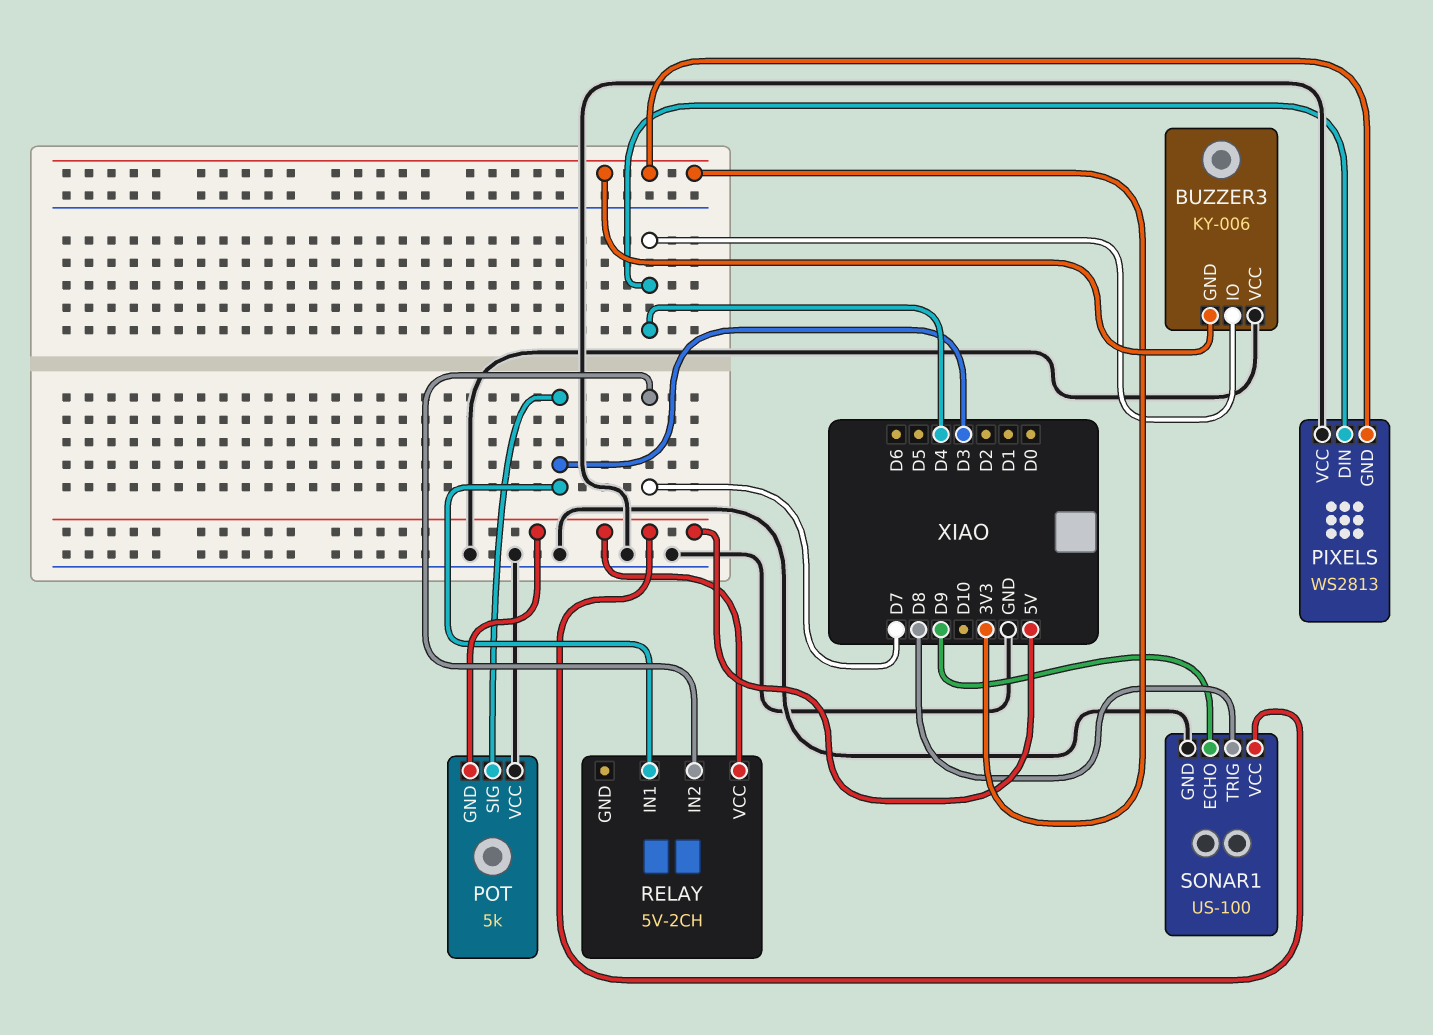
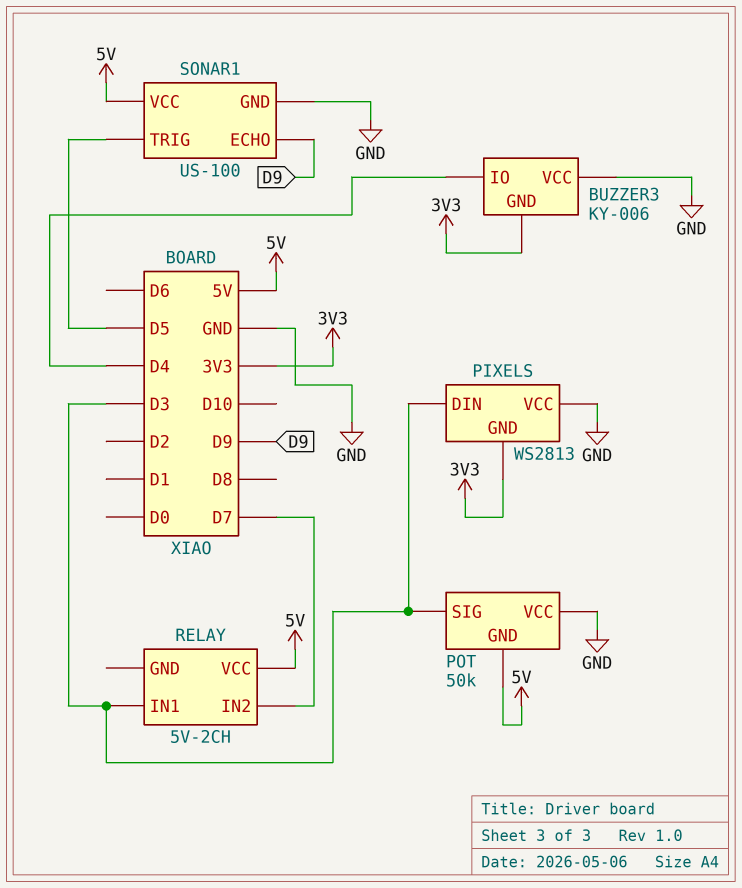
PIXELS pin DIN: D4 -> D3
POT: 5k -> 50k
SONAR1 pin TRIG: D8 -> D5

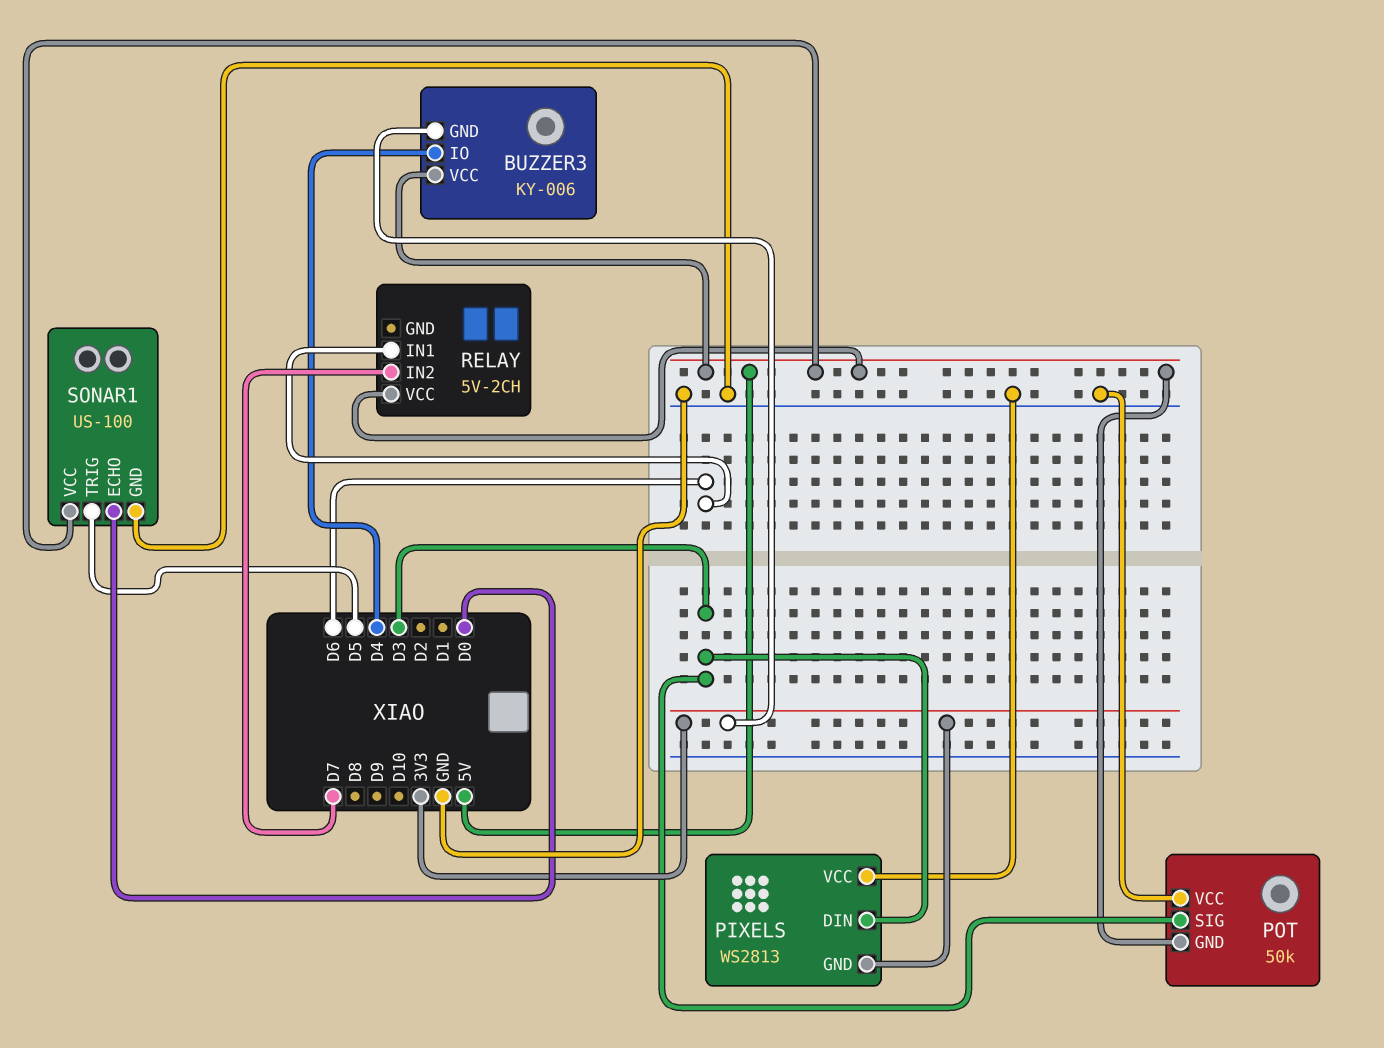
BUZZER3 pin VCC: GND -> 5V
RELAY pin IN1: D3 -> D6
SONAR1 pin ECHO: D9 -> D0

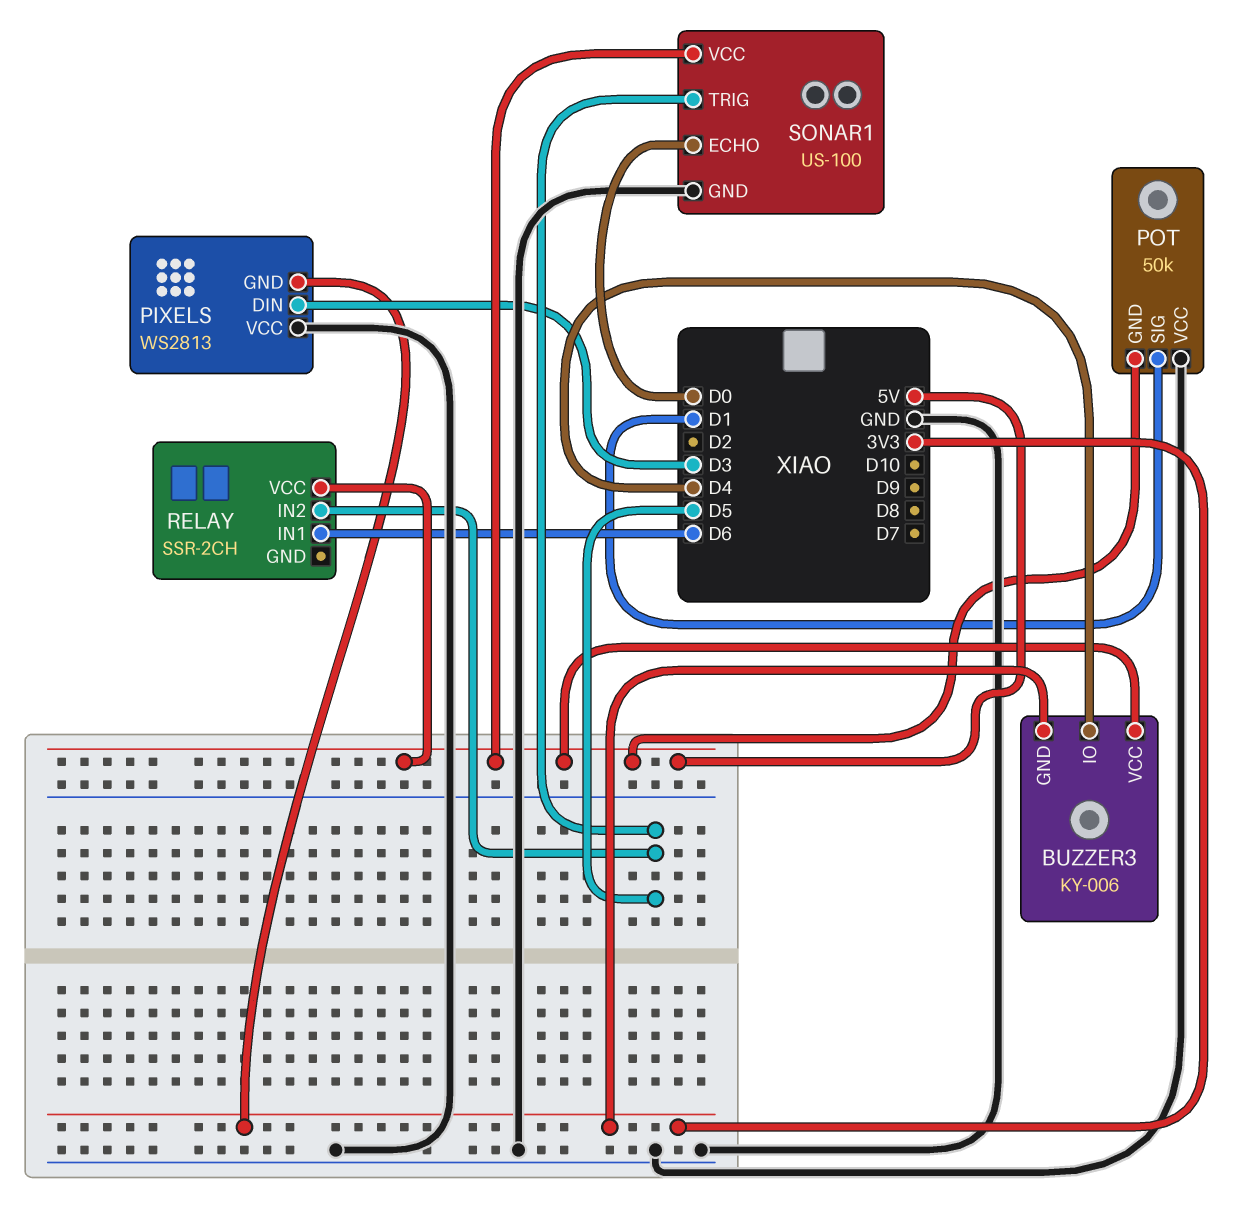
POT pin SIG: D3 -> D1
RELAY: 5V-2CH -> SSR-2CH
RELAY pin IN2: D7 -> D5

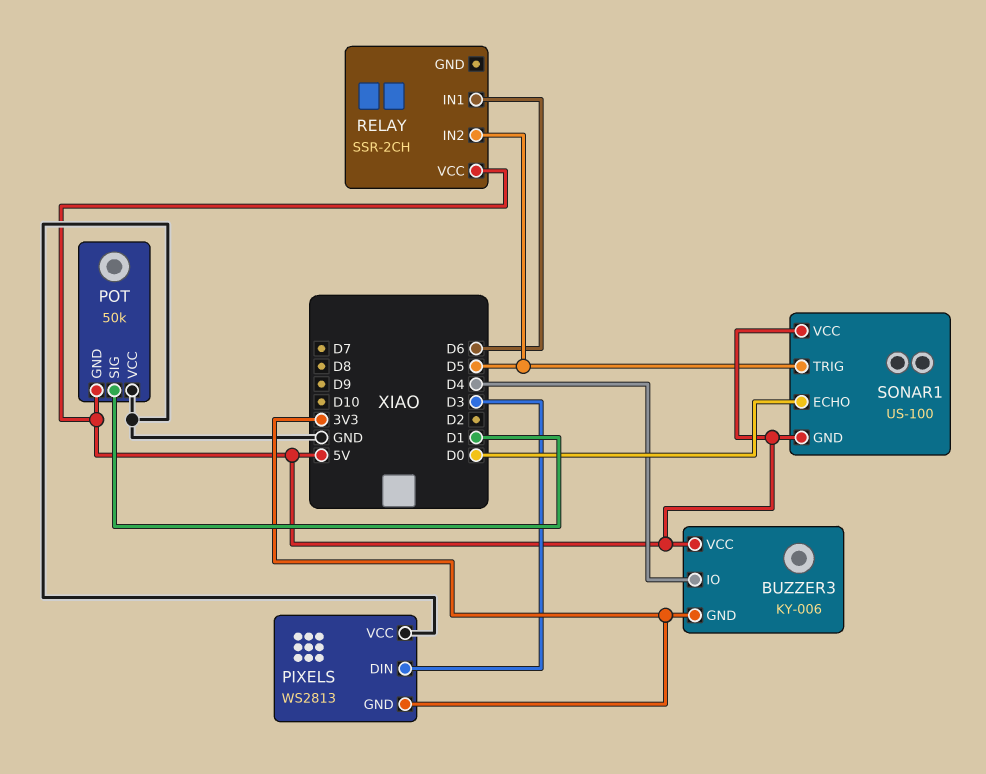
SONAR1 pin GND: GND -> 5V

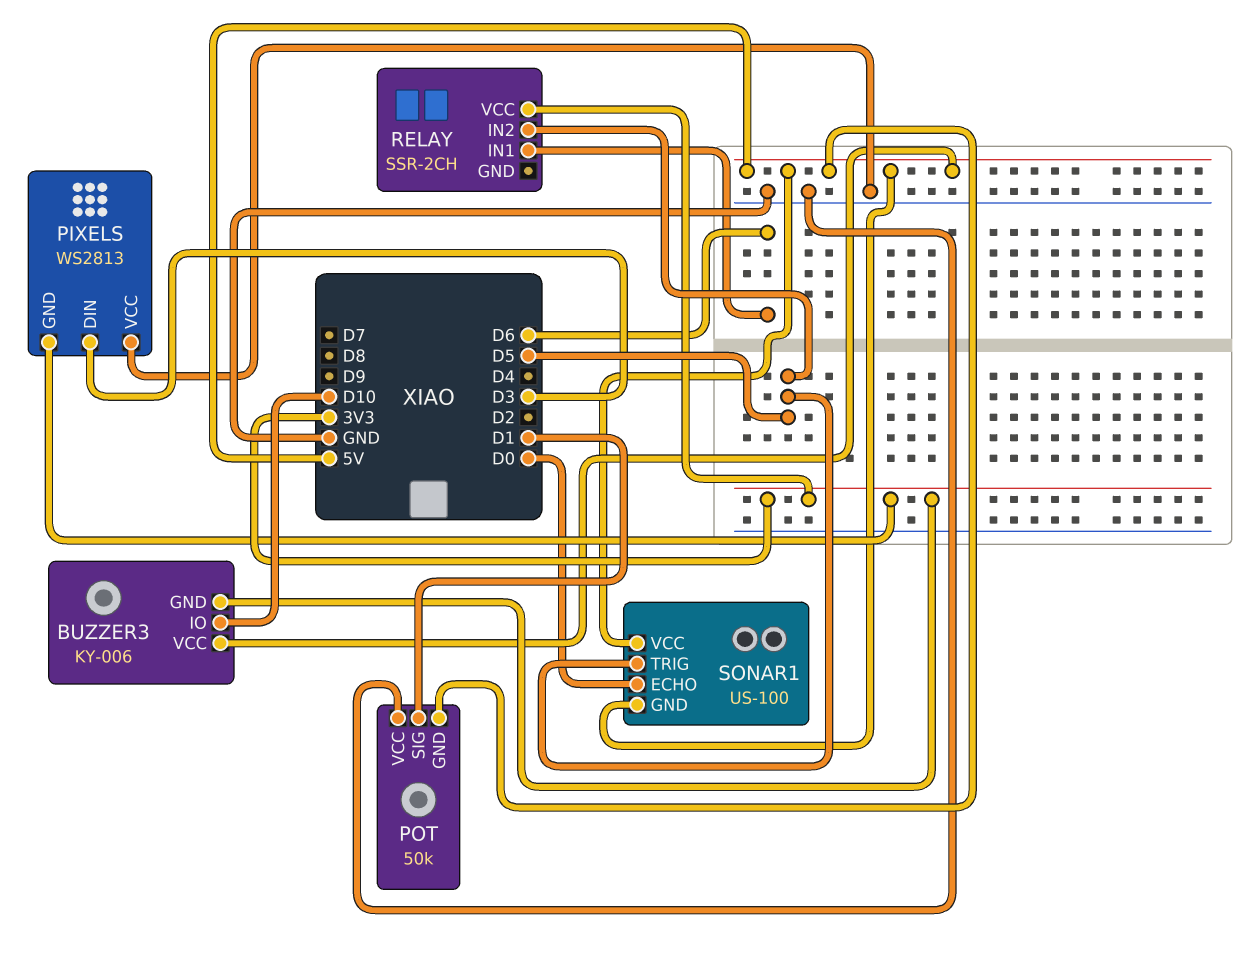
BUZZER3 pin IO: D4 -> D10
RELAY pin VCC: 5V -> 3V3

